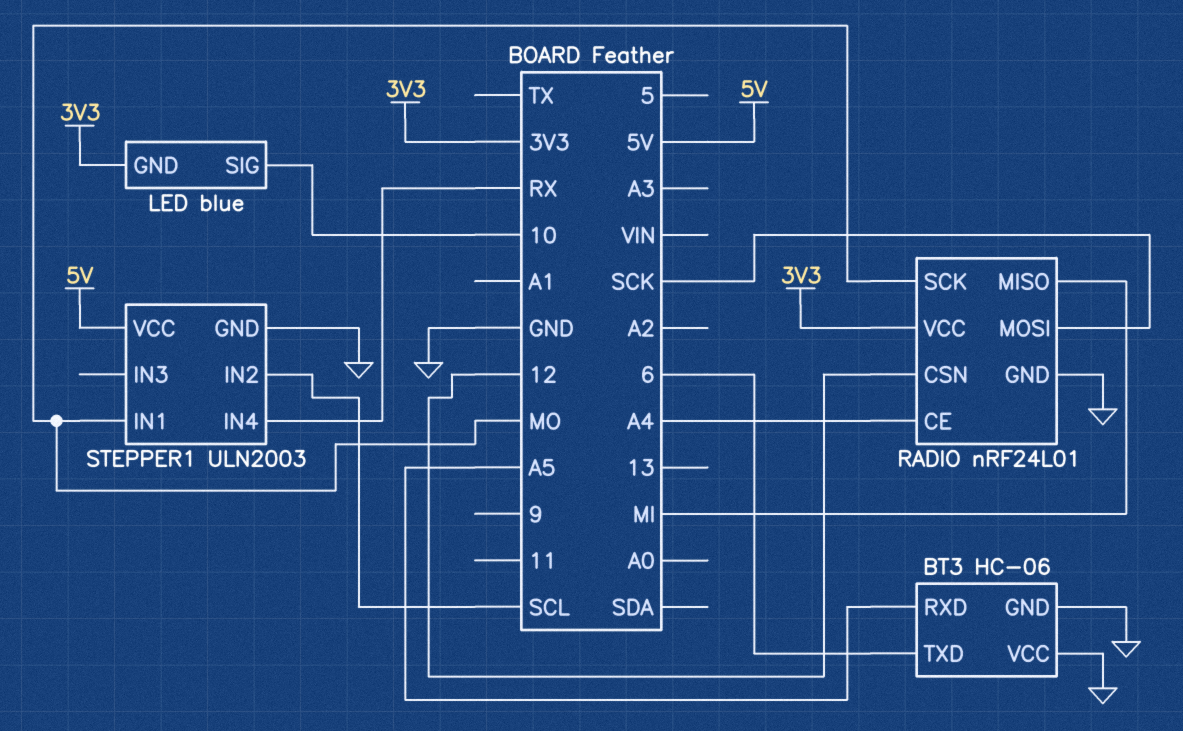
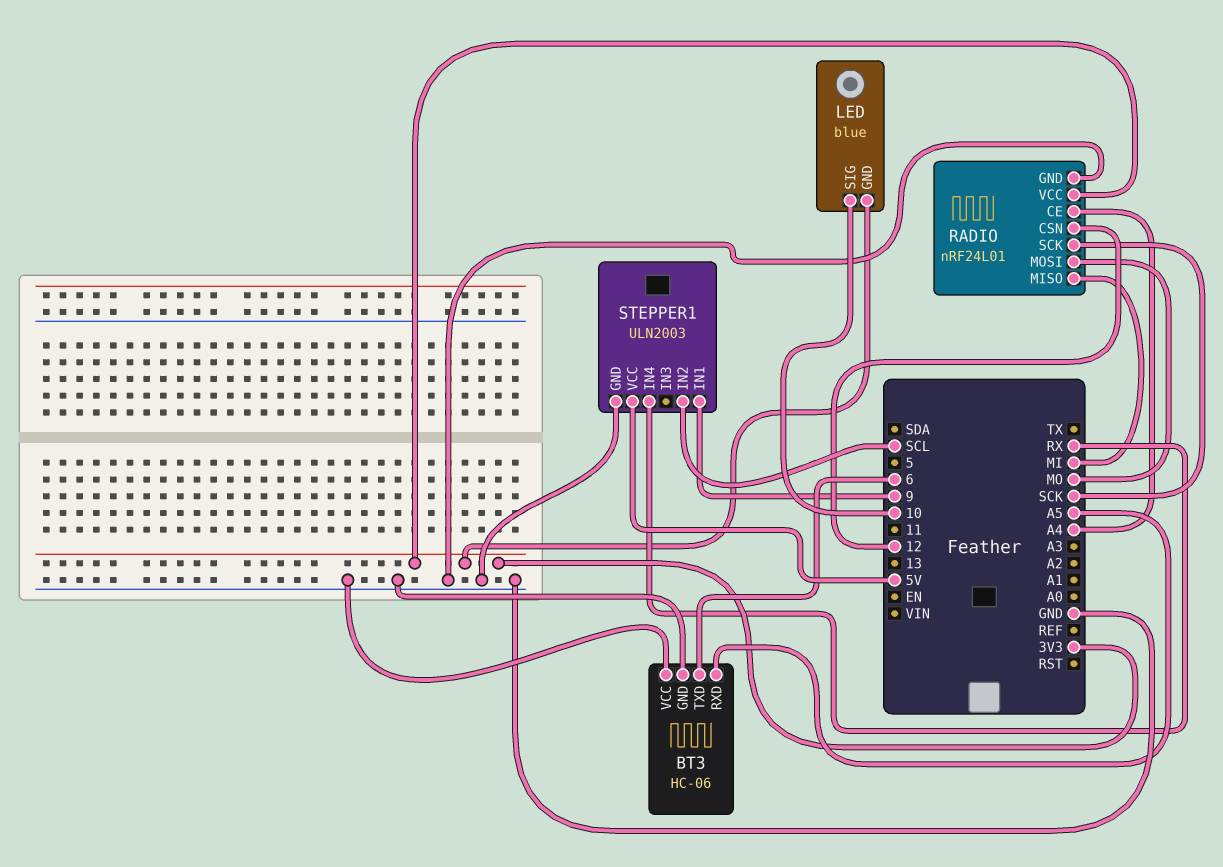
RADIO pin MOSI: SCK -> MO
RADIO pin SCK: MO -> SCK
STEPPER1 pin IN1: MO -> 9

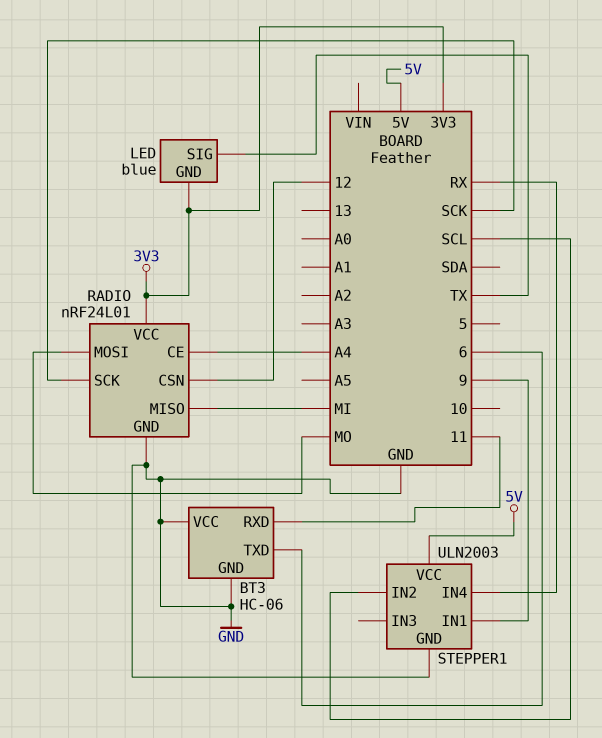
BT3 pin RXD: A5 -> 11
LED pin SIG: 10 -> TX

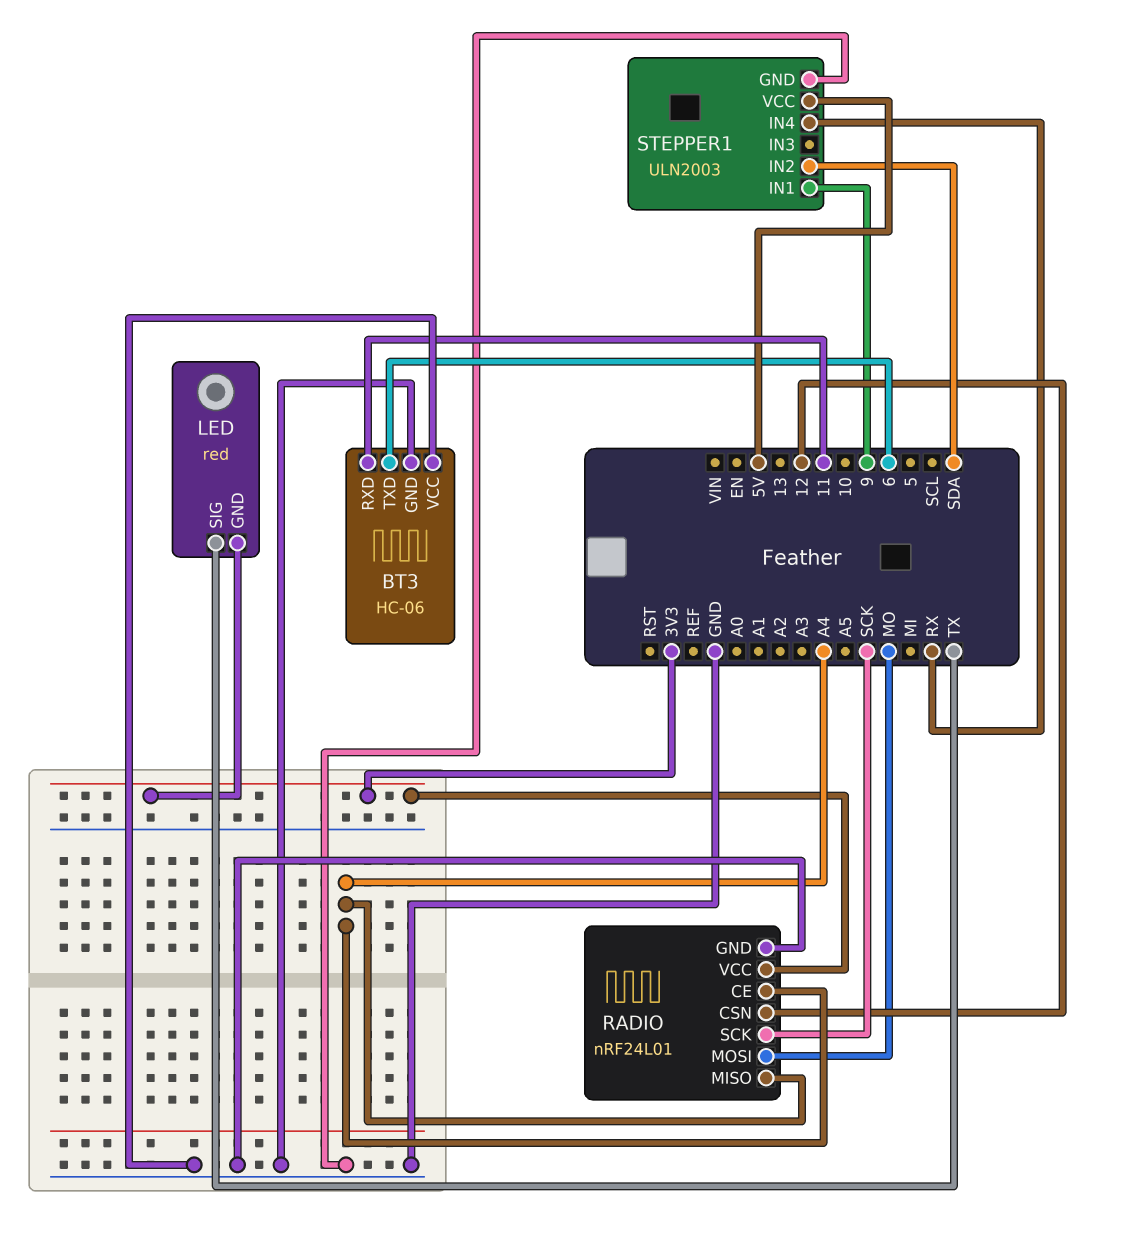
LED: blue -> red
RADIO pin MISO: MI -> A4
STEPPER1 pin IN2: SCL -> SDA

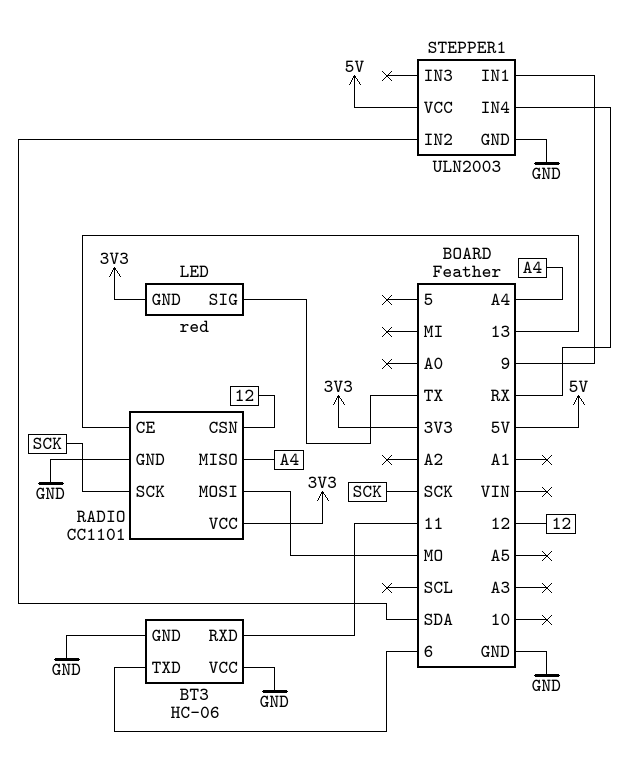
RADIO: nRF24L01 -> CC1101
RADIO pin CE: A4 -> 13

